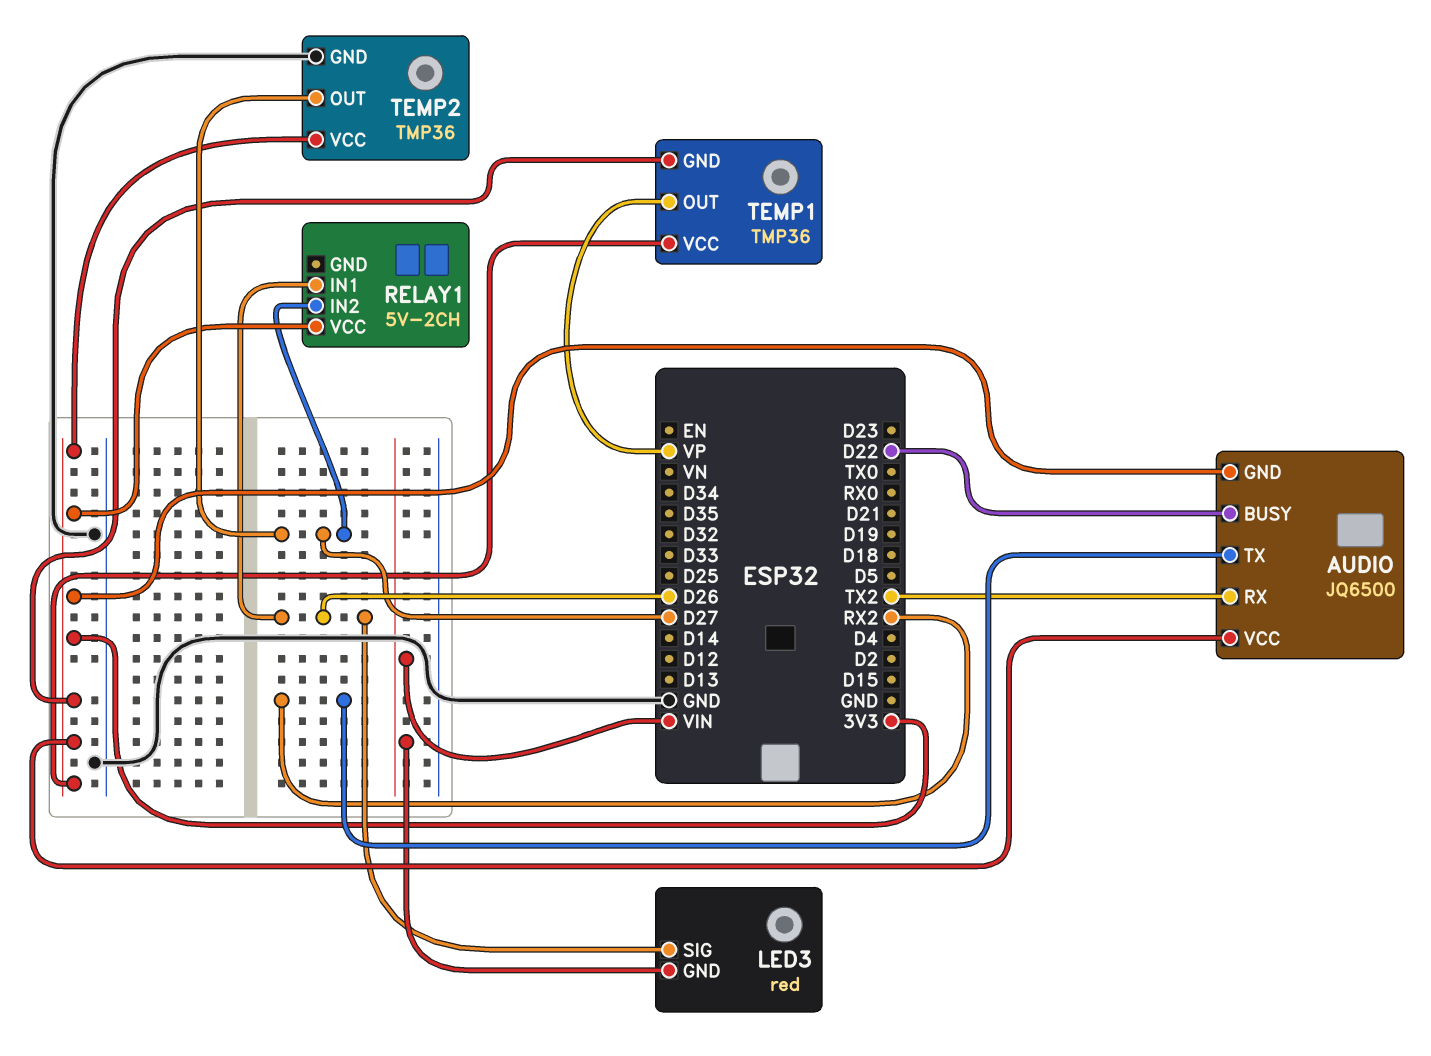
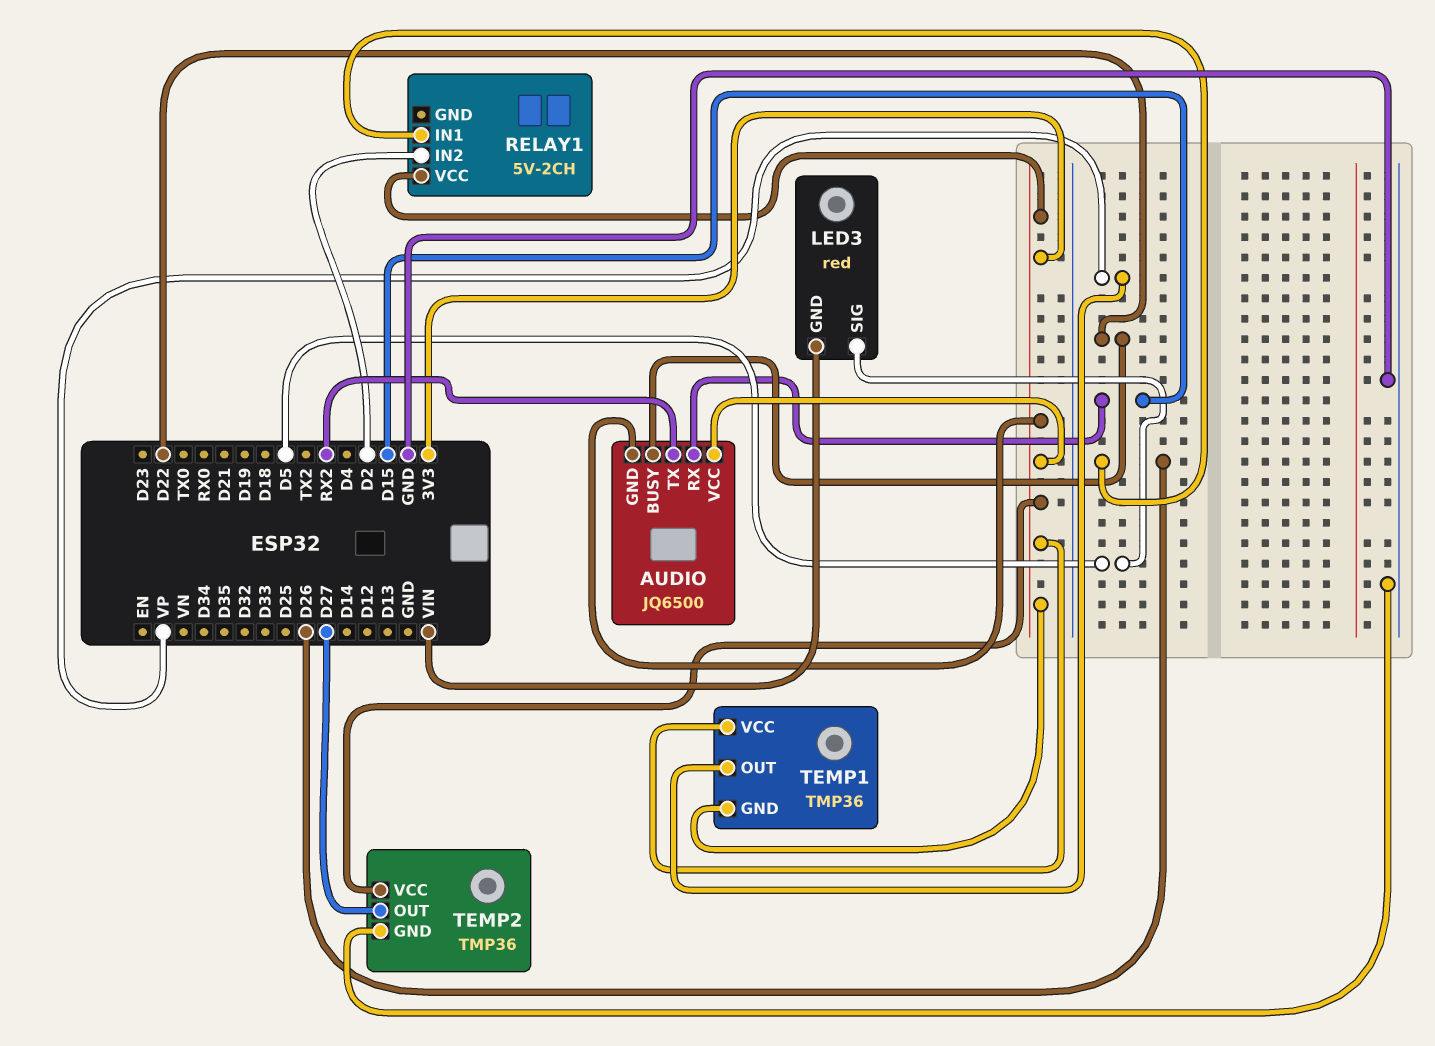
AUDIO pin RX: TX2 -> D15
LED3 pin SIG: D26 -> D5
RELAY1 pin IN2: D27 -> D2

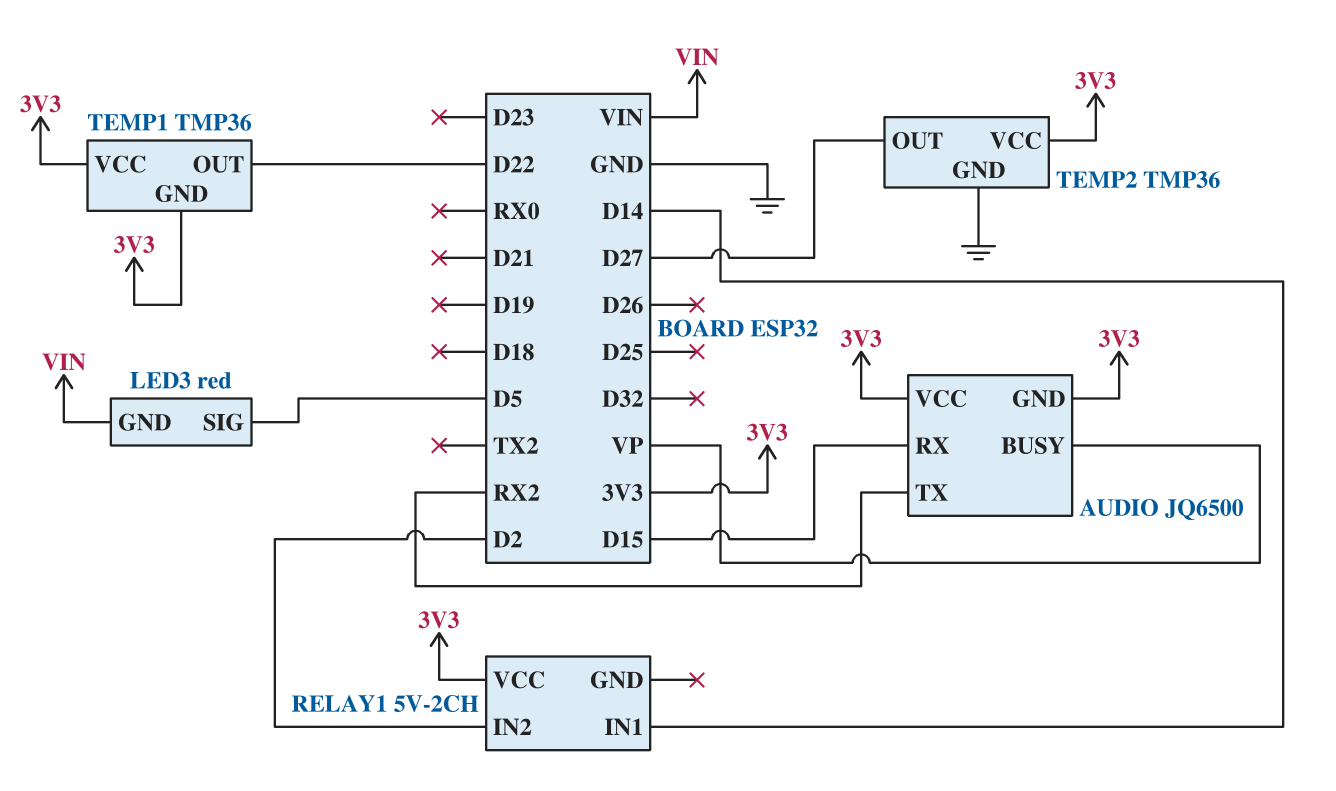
AUDIO pin BUSY: D22 -> VP
RELAY1 pin IN1: D26 -> D14
TEMP1 pin OUT: VP -> D22

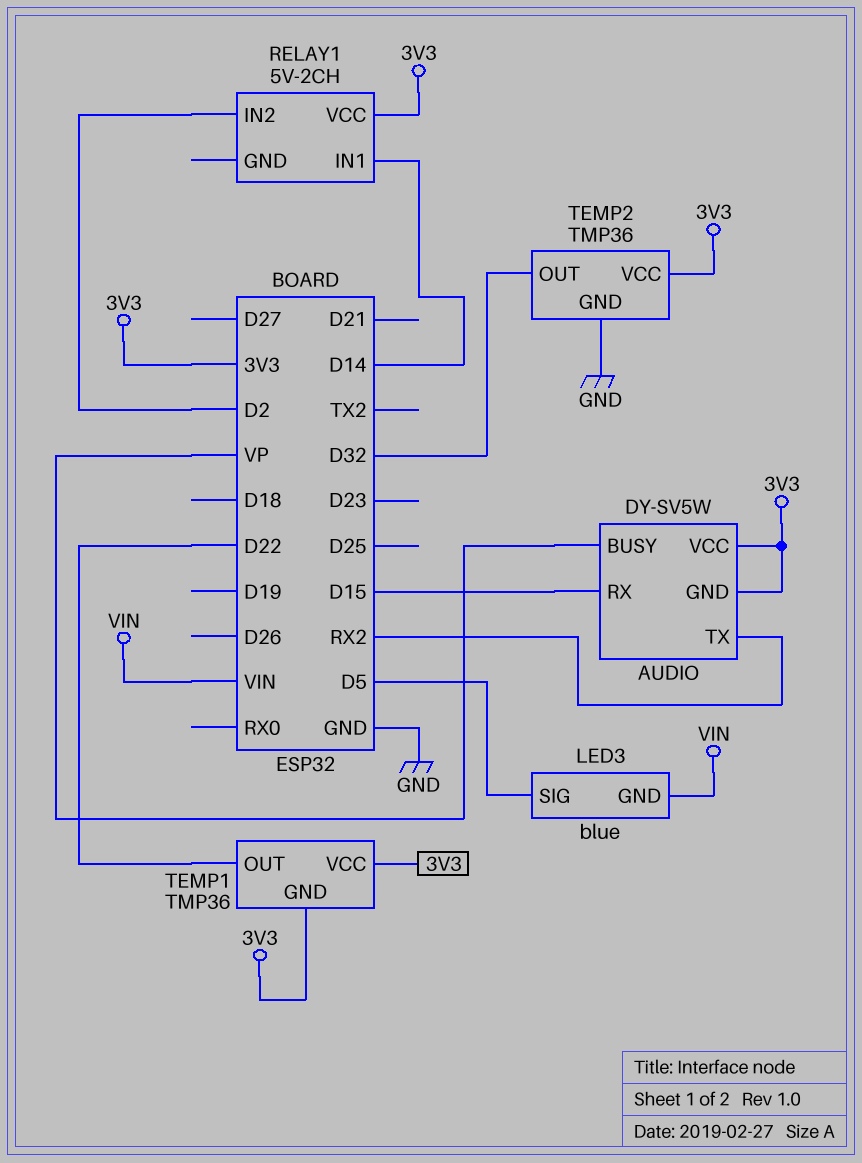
AUDIO: JQ6500 -> DY-SV5W
LED3: red -> blue
TEMP2 pin OUT: D27 -> D32

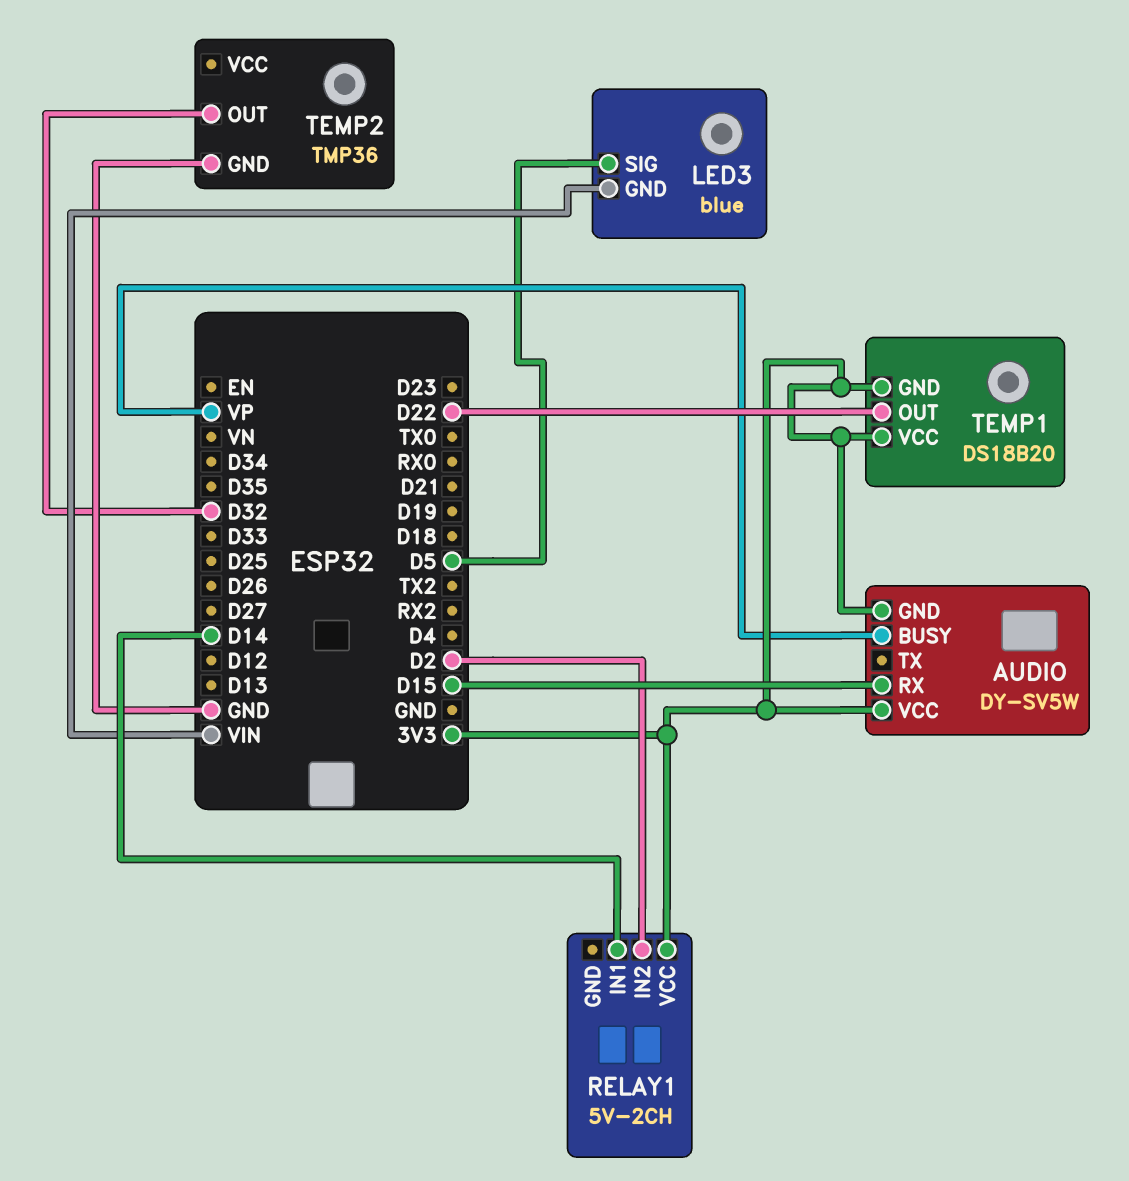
AUDIO pin TX: RX2 -> none
TEMP1: TMP36 -> DS18B20
TEMP2 pin VCC: 3V3 -> none

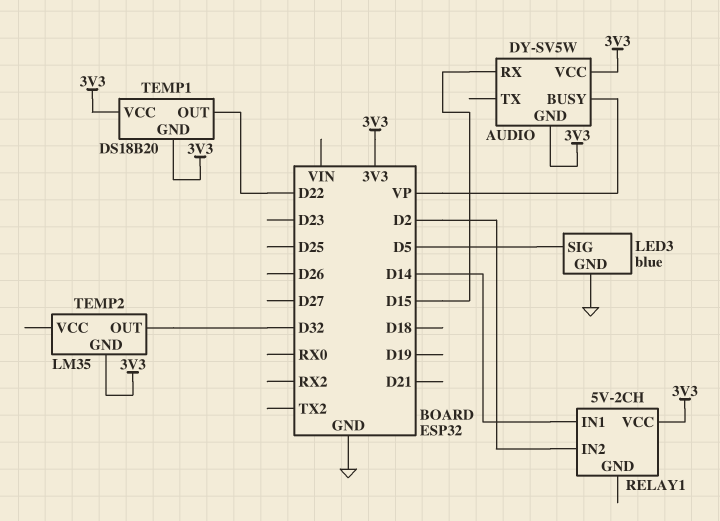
LED3 pin GND: VIN -> GND
TEMP2: TMP36 -> LM35
TEMP2 pin GND: GND -> 3V3

